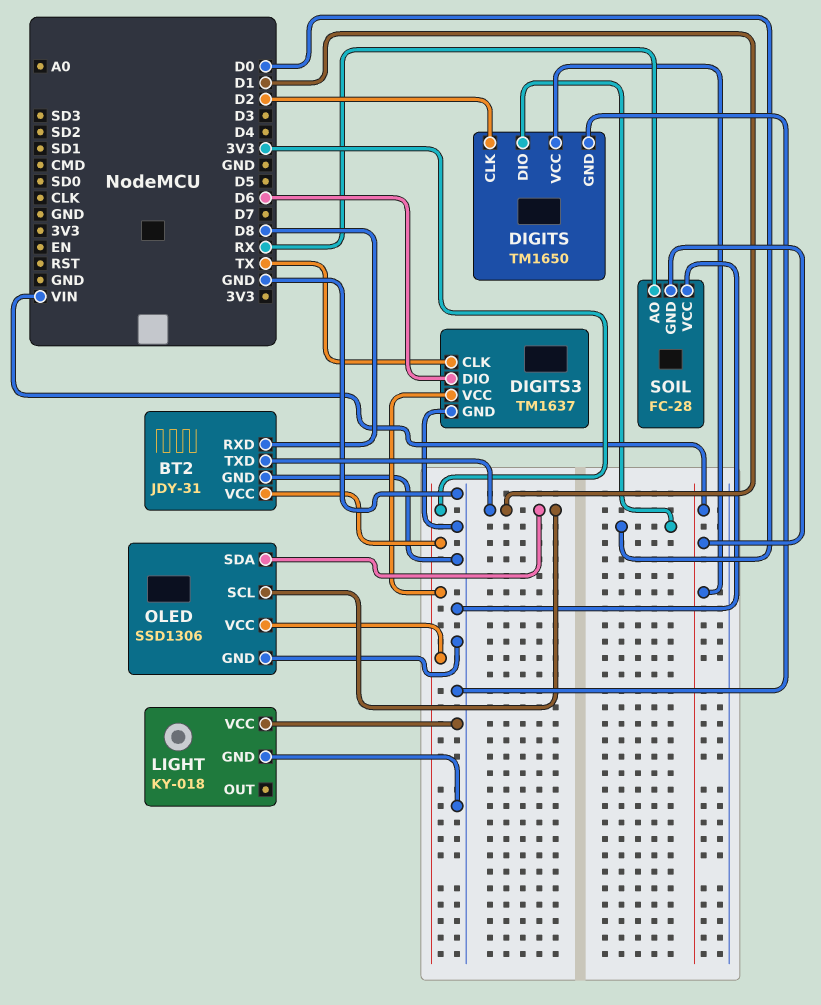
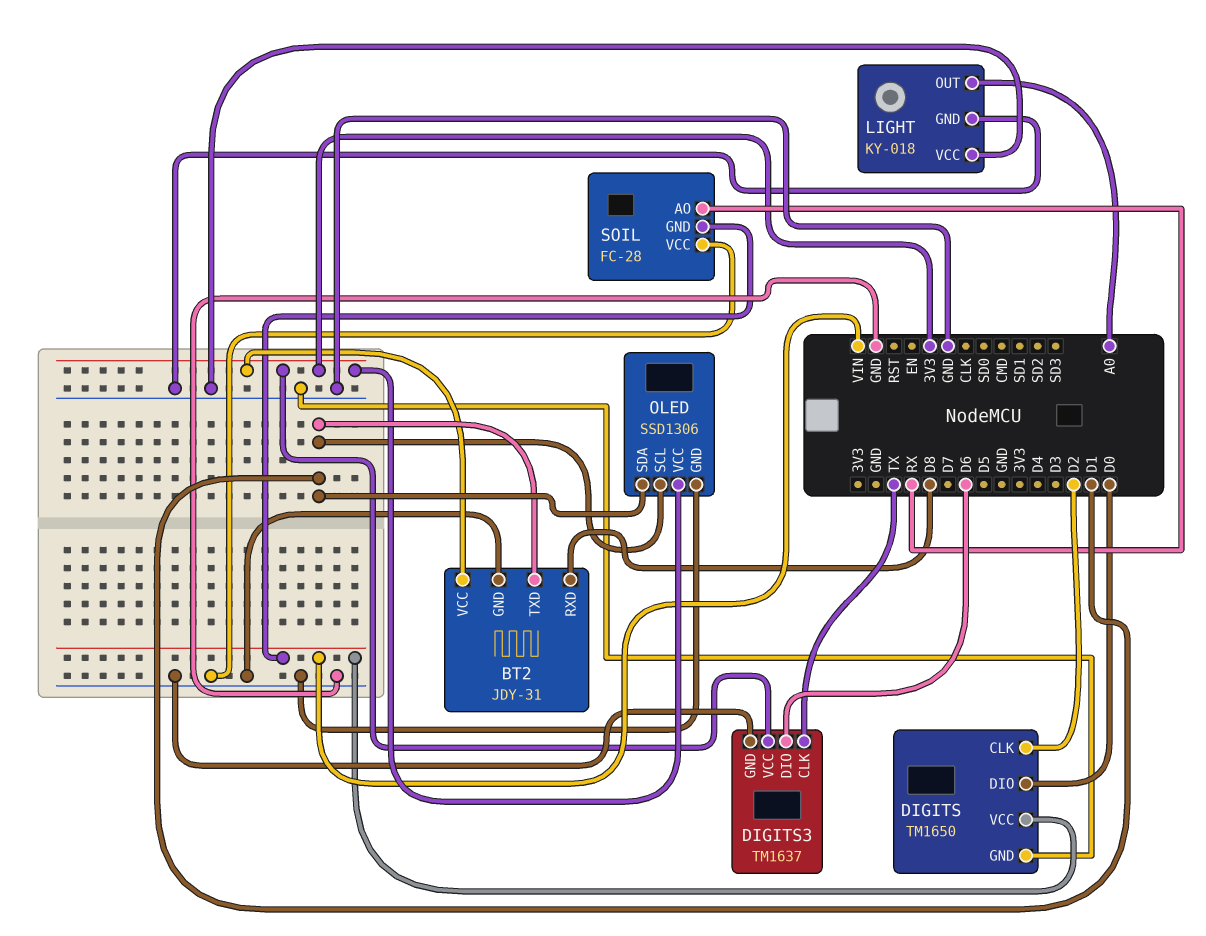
LIGHT pin OUT: none -> A0

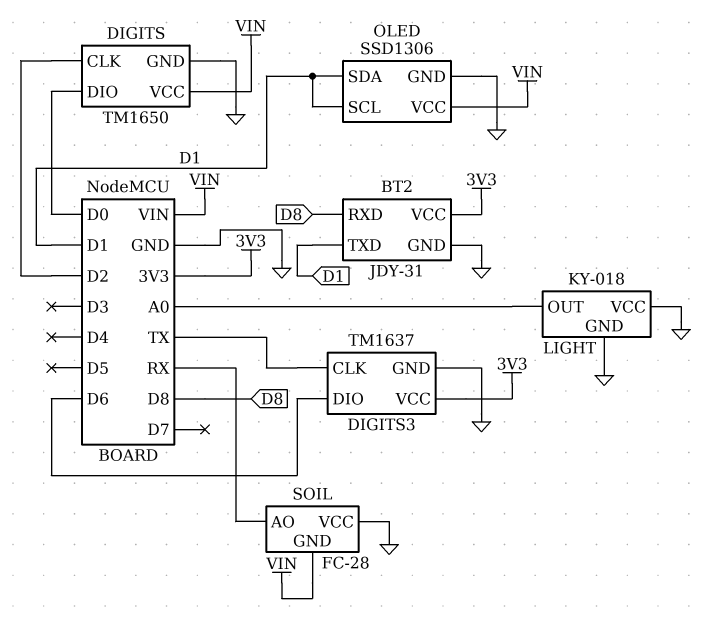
OLED pin VCC: 3V3 -> VIN

